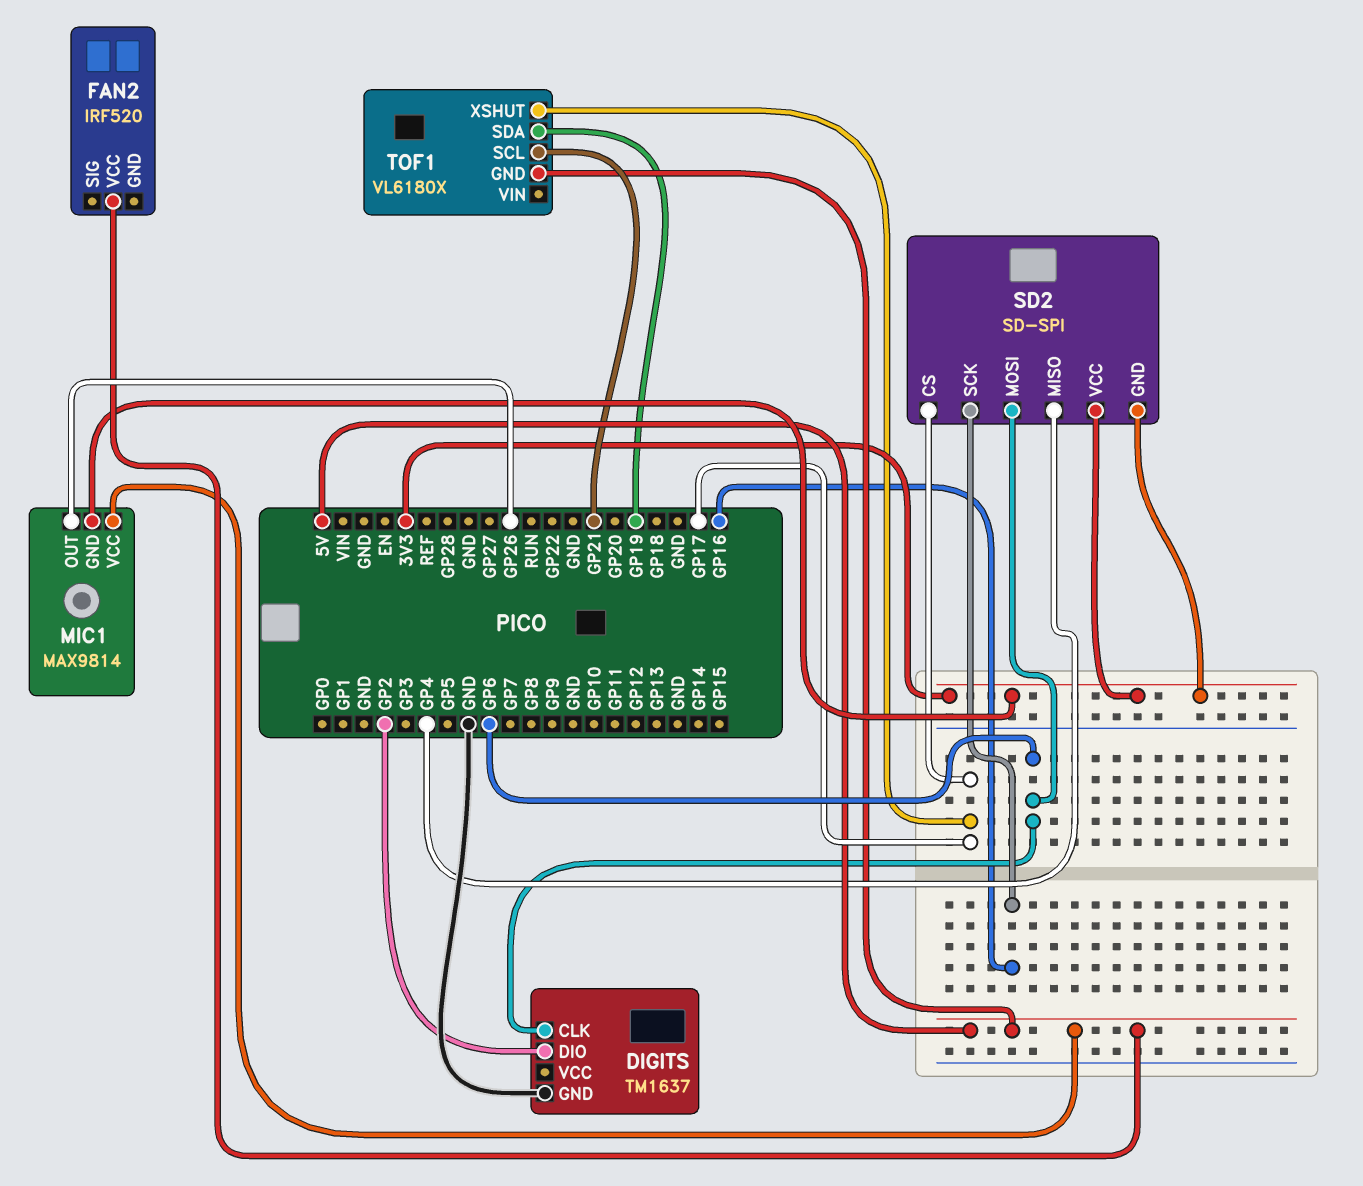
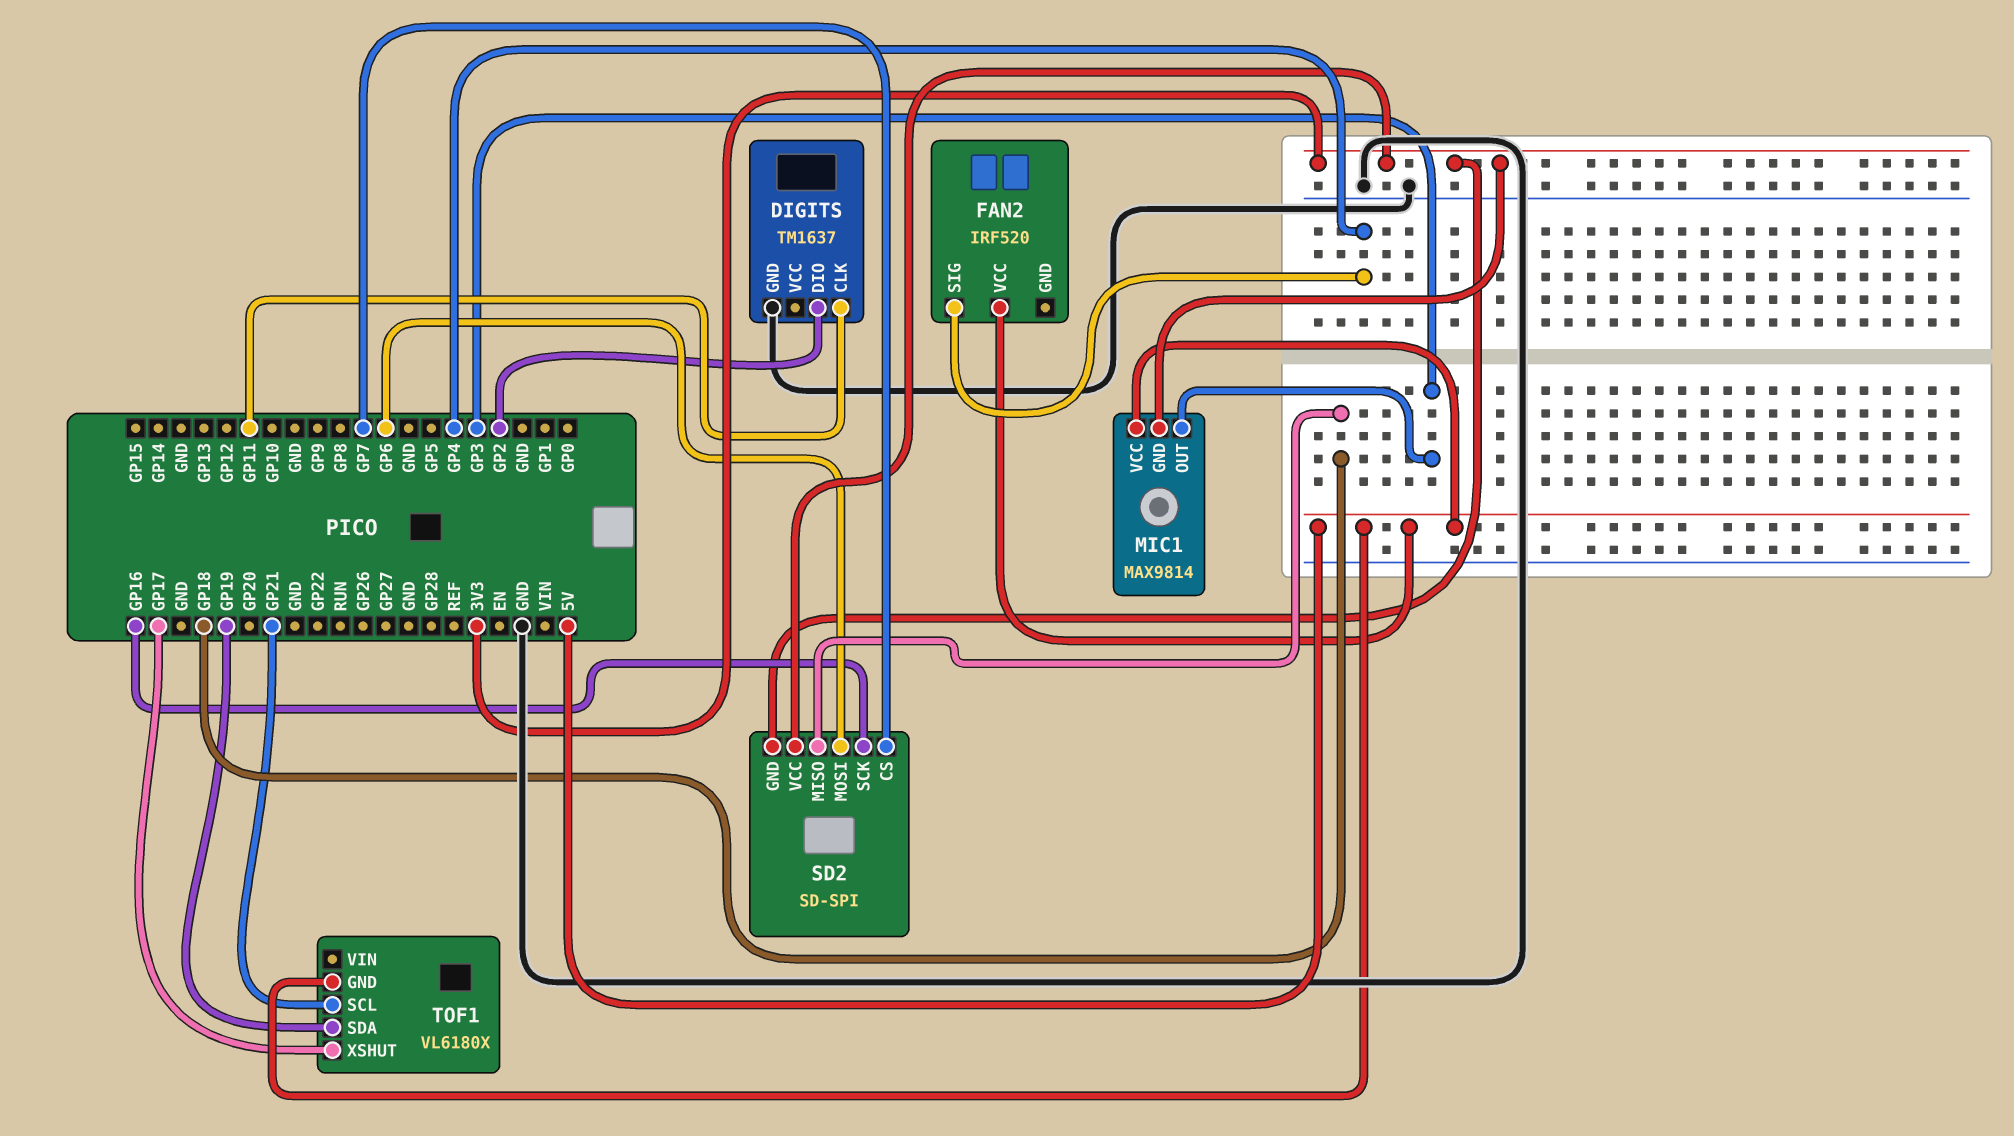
DIGITS pin CLK: GP6 -> GP11
FAN2 pin SIG: none -> GP4
MIC1 pin OUT: GP26 -> GP3
SD2 pin CS: GP17 -> GP7
SD2 pin MISO: GP4 -> GP18

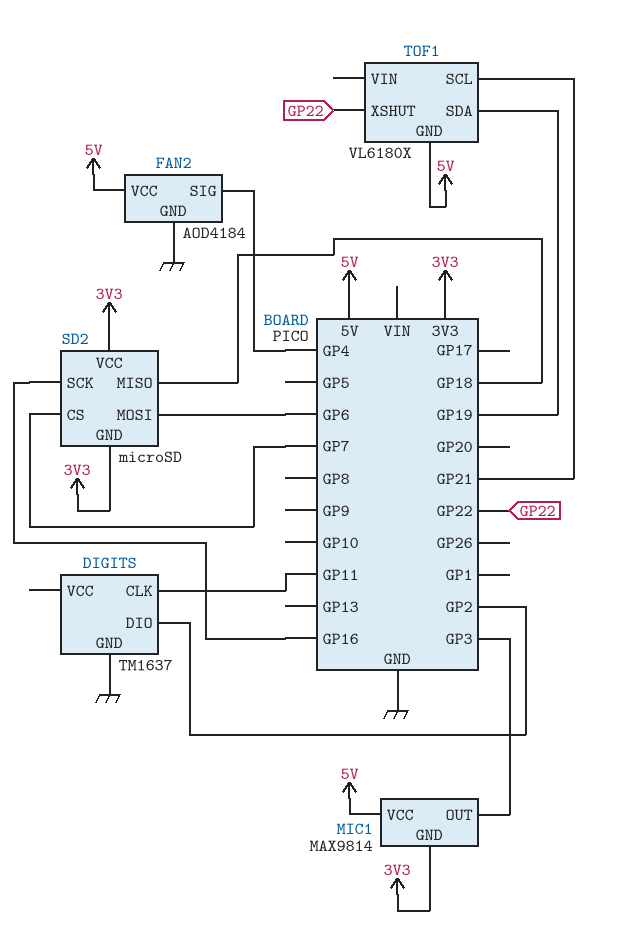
FAN2: IRF520 -> AOD4184
FAN2 pin GND: none -> GND
SD2: SD-SPI -> microSD
TOF1 pin XSHUT: GP17 -> GP22

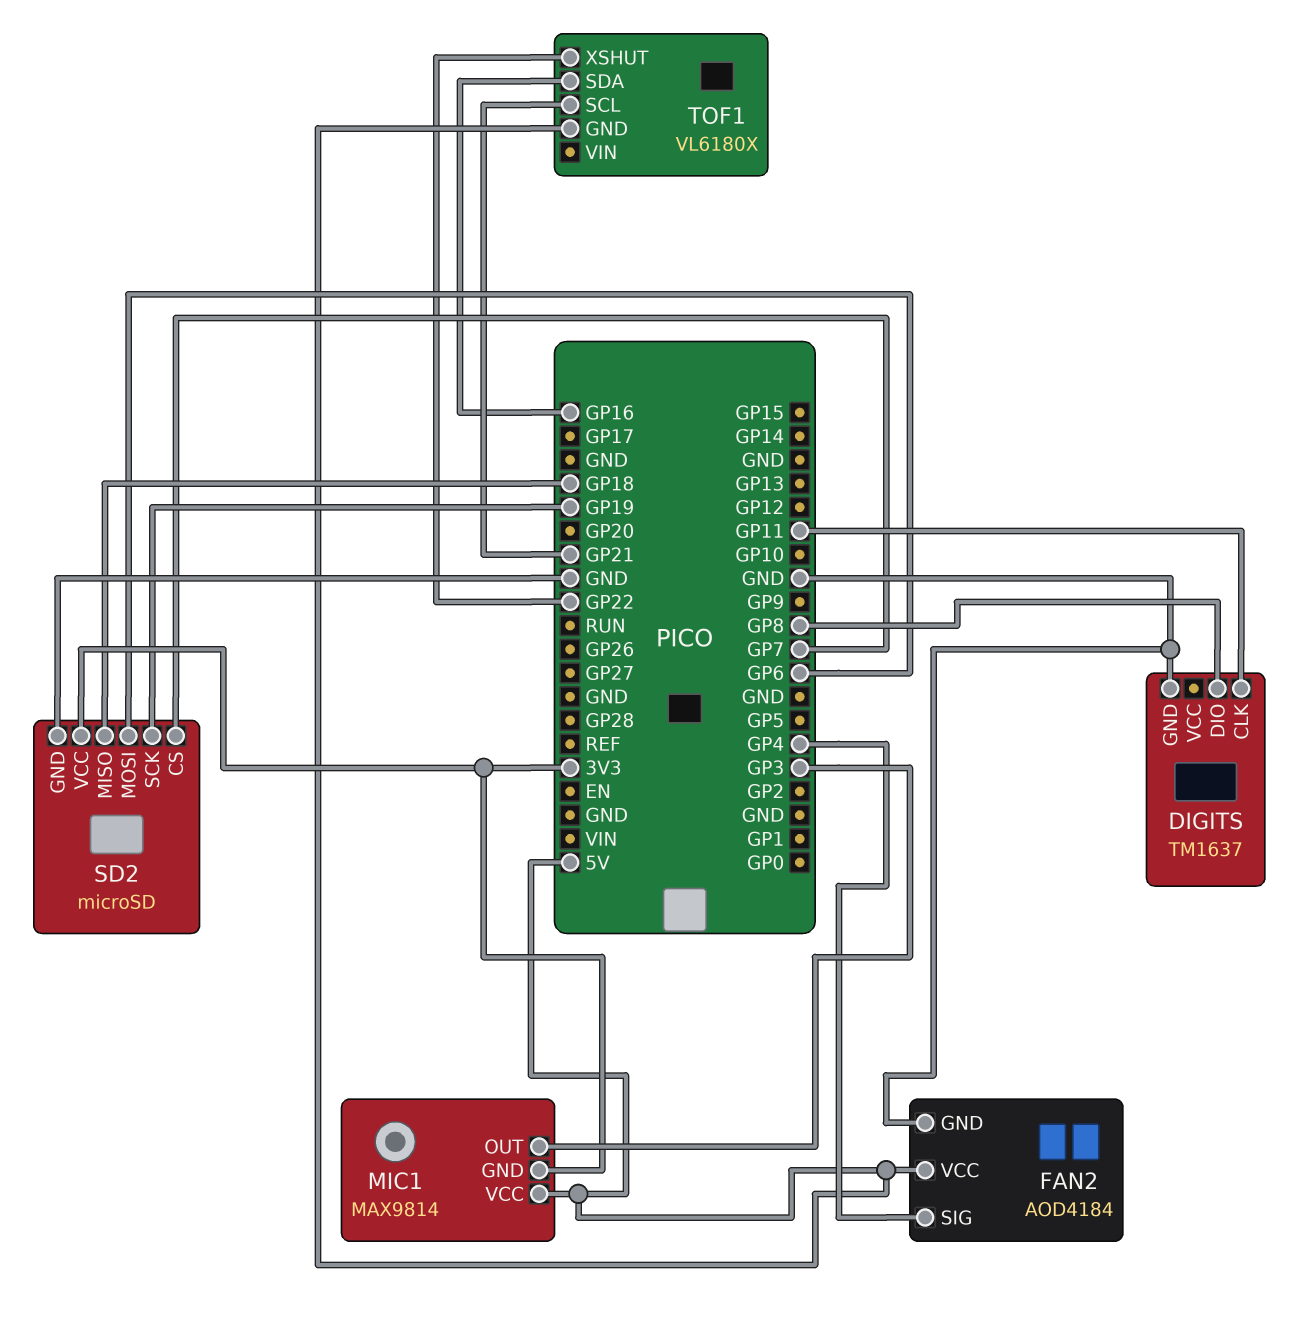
DIGITS pin DIO: GP2 -> GP8
SD2 pin GND: 3V3 -> GND
SD2 pin SCK: GP16 -> GP19
TOF1 pin SDA: GP19 -> GP16

